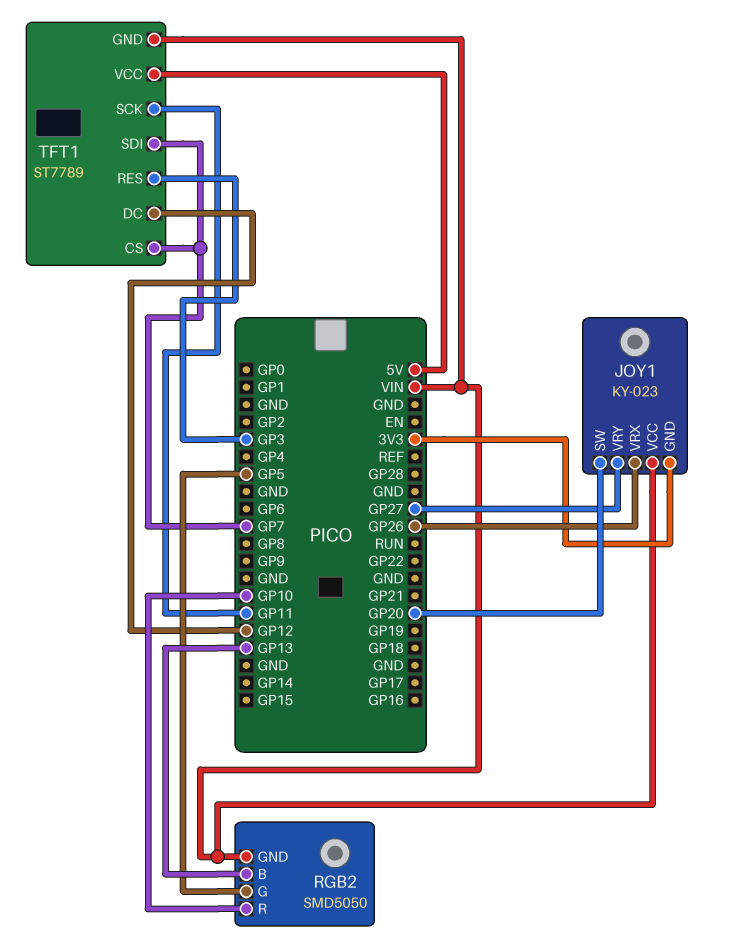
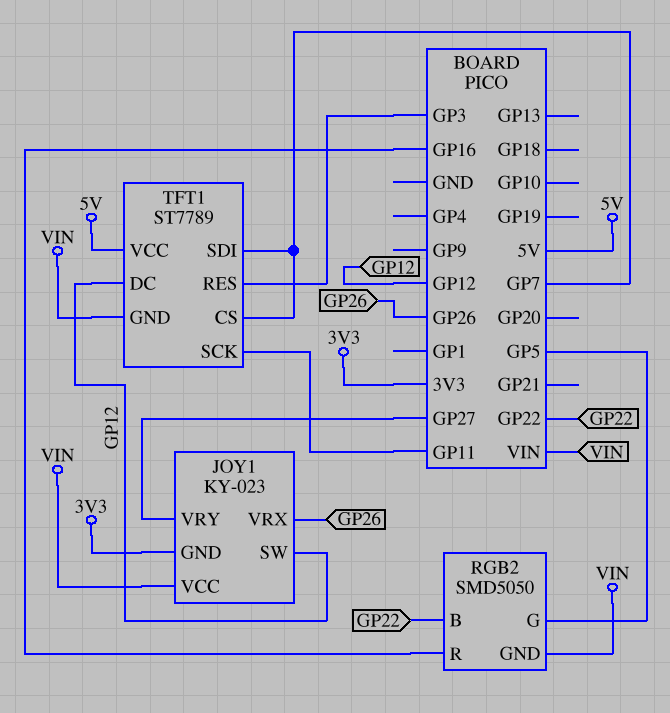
JOY1 pin SW: GP20 -> GP12
RGB2 pin B: GP13 -> GP22
RGB2 pin R: GP10 -> GP16

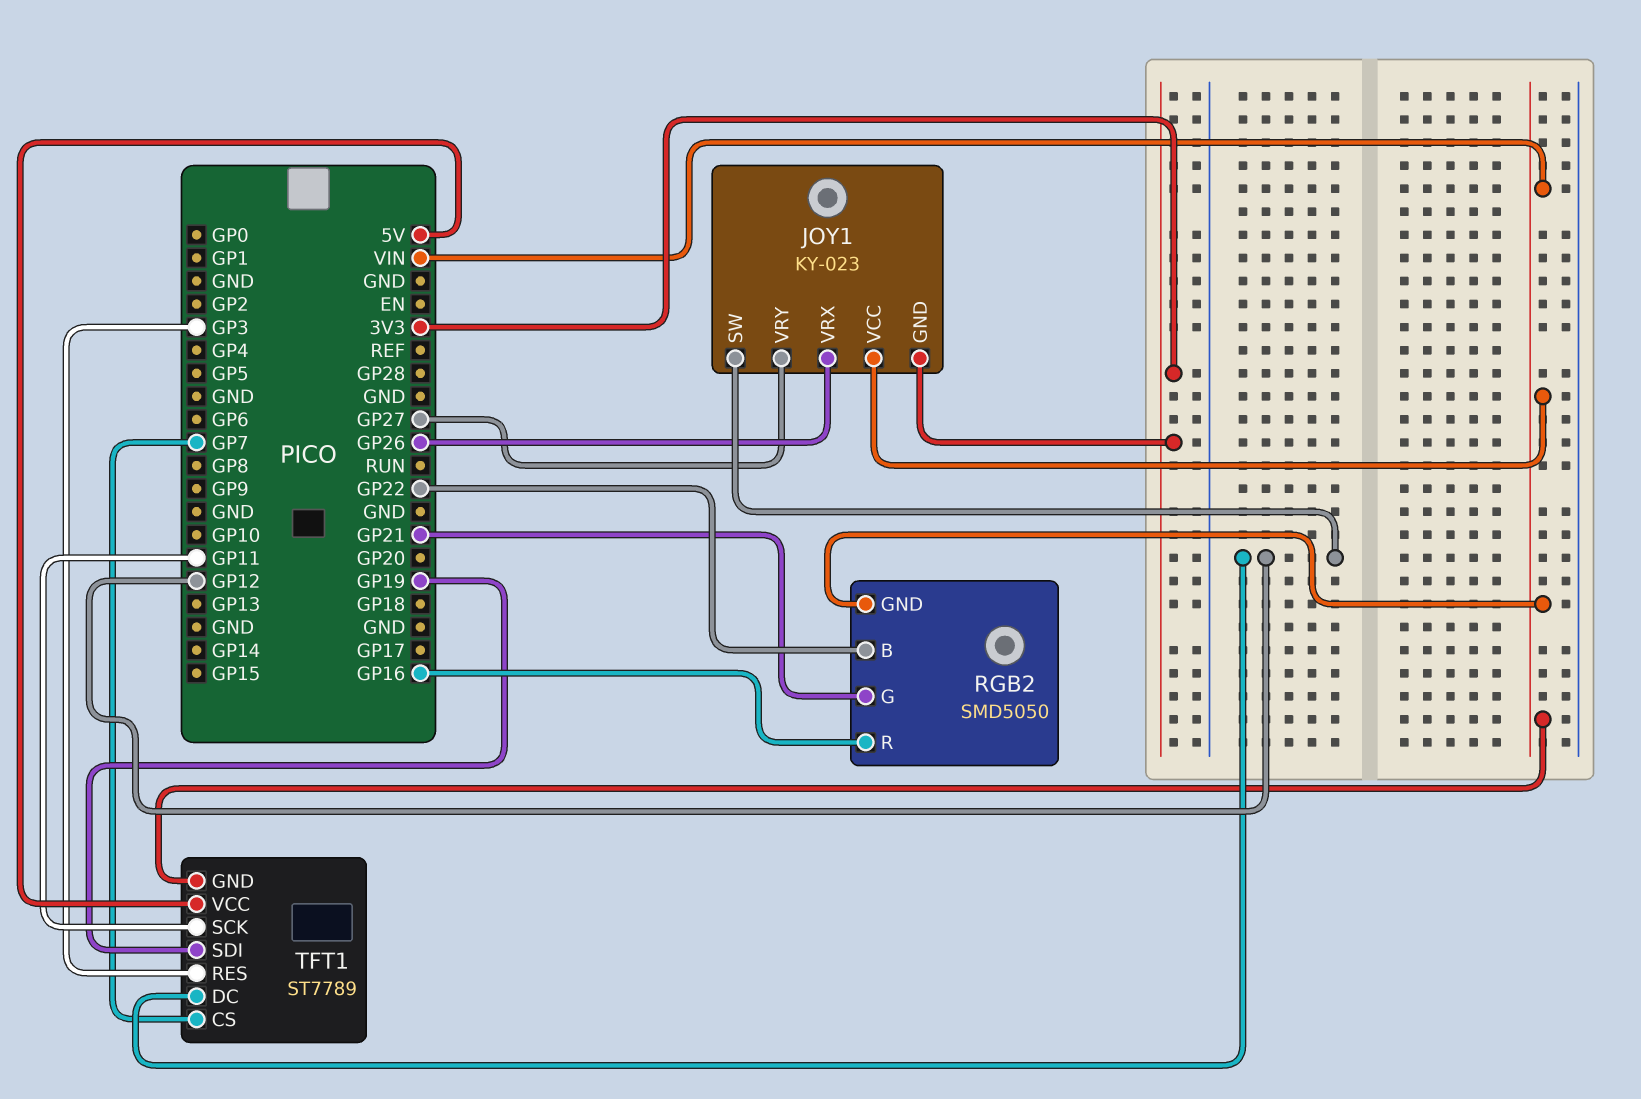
RGB2 pin G: GP5 -> GP21
TFT1 pin SDI: GP7 -> GP19

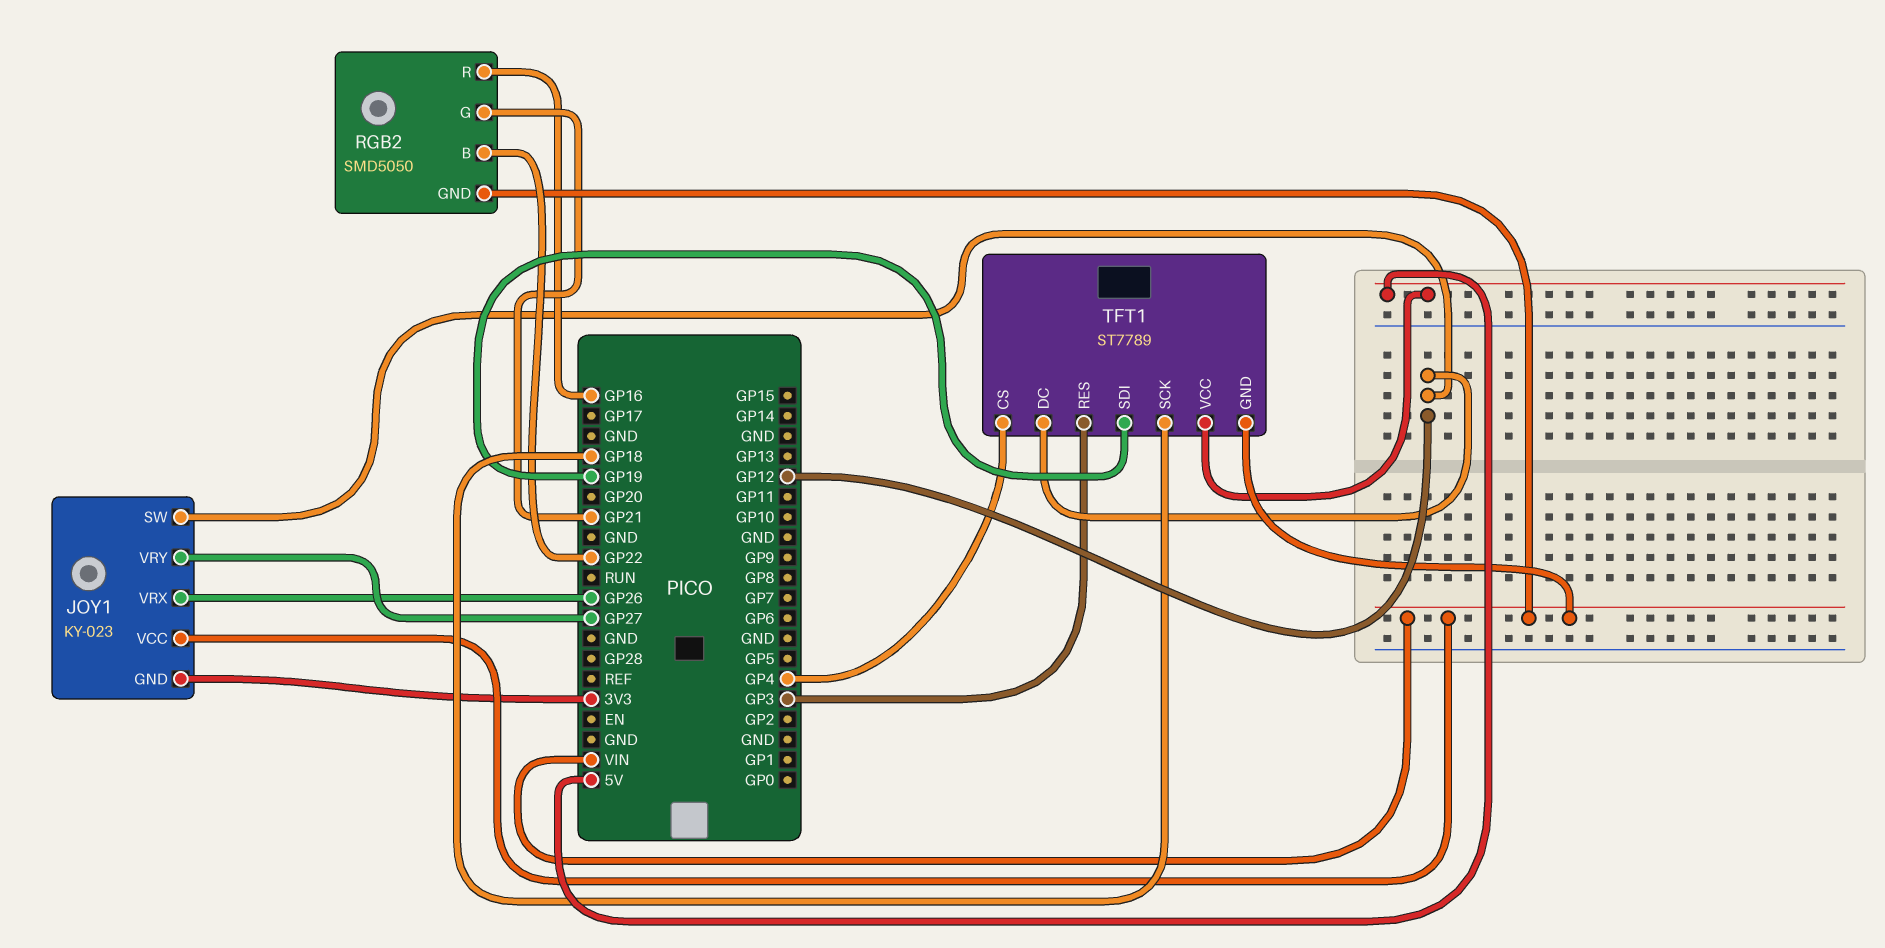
TFT1 pin CS: GP7 -> GP4
TFT1 pin SCK: GP11 -> GP18

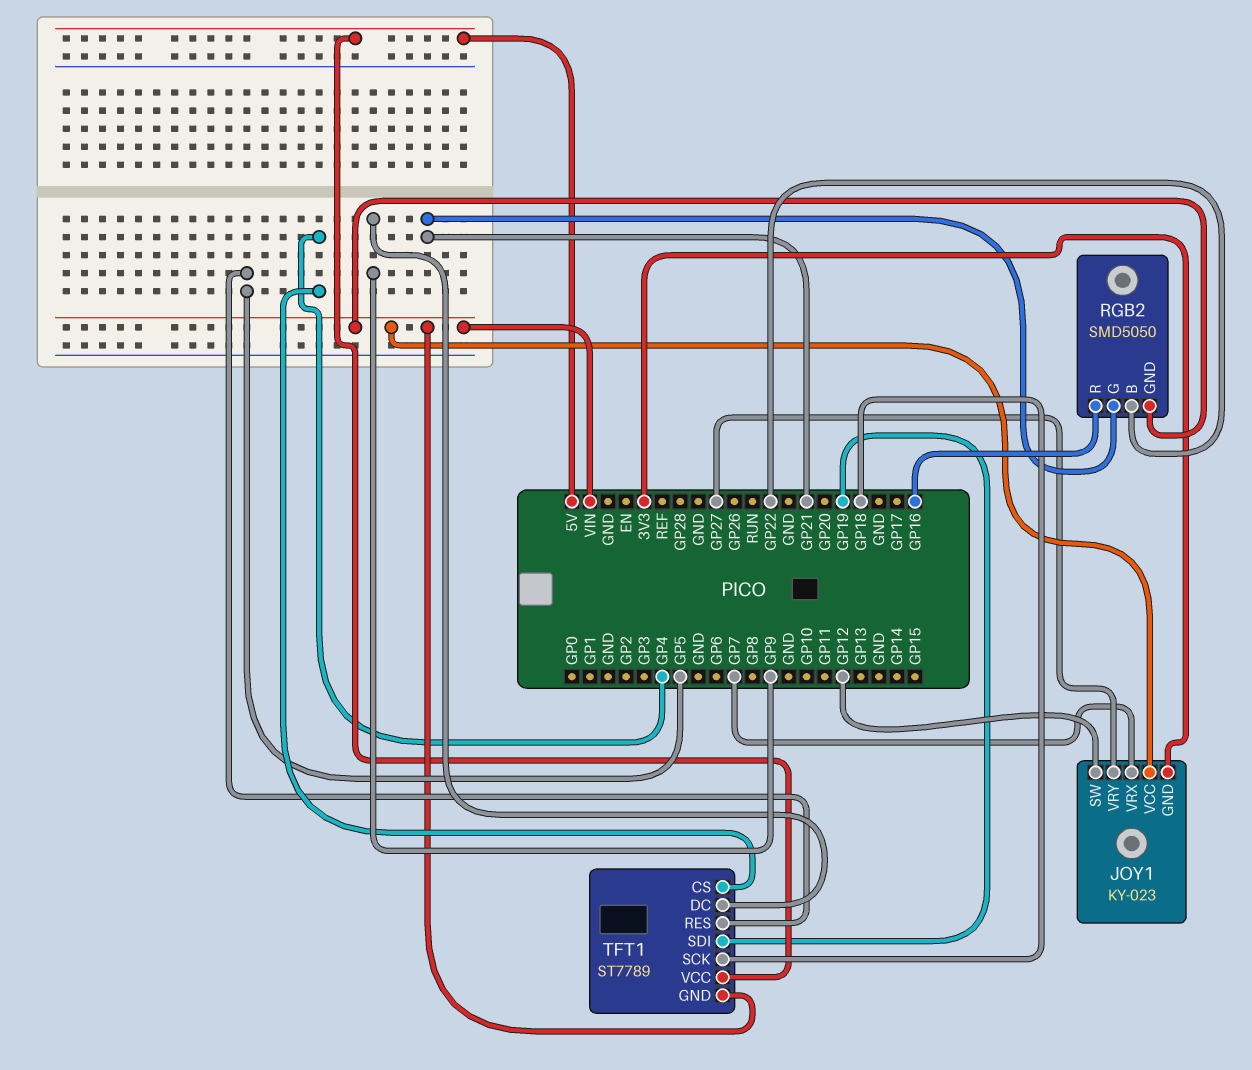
JOY1 pin VRX: GP26 -> GP7
TFT1 pin DC: GP12 -> GP9
TFT1 pin RES: GP3 -> GP5

